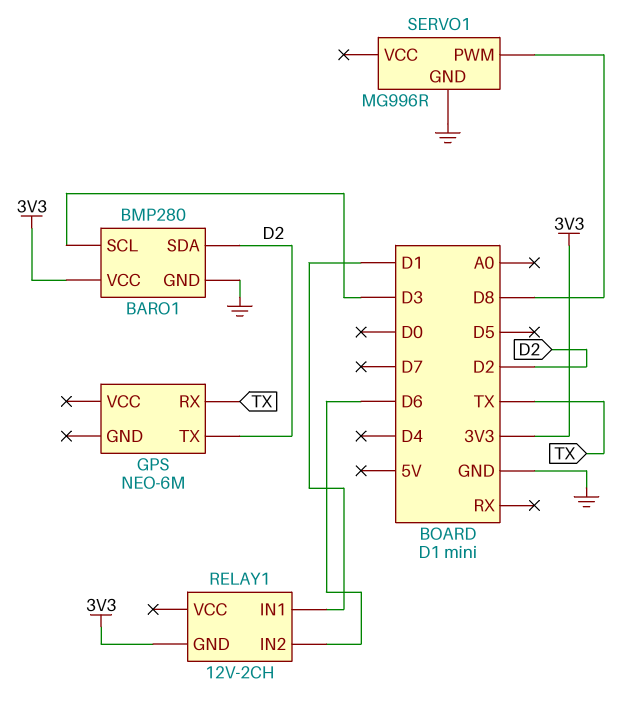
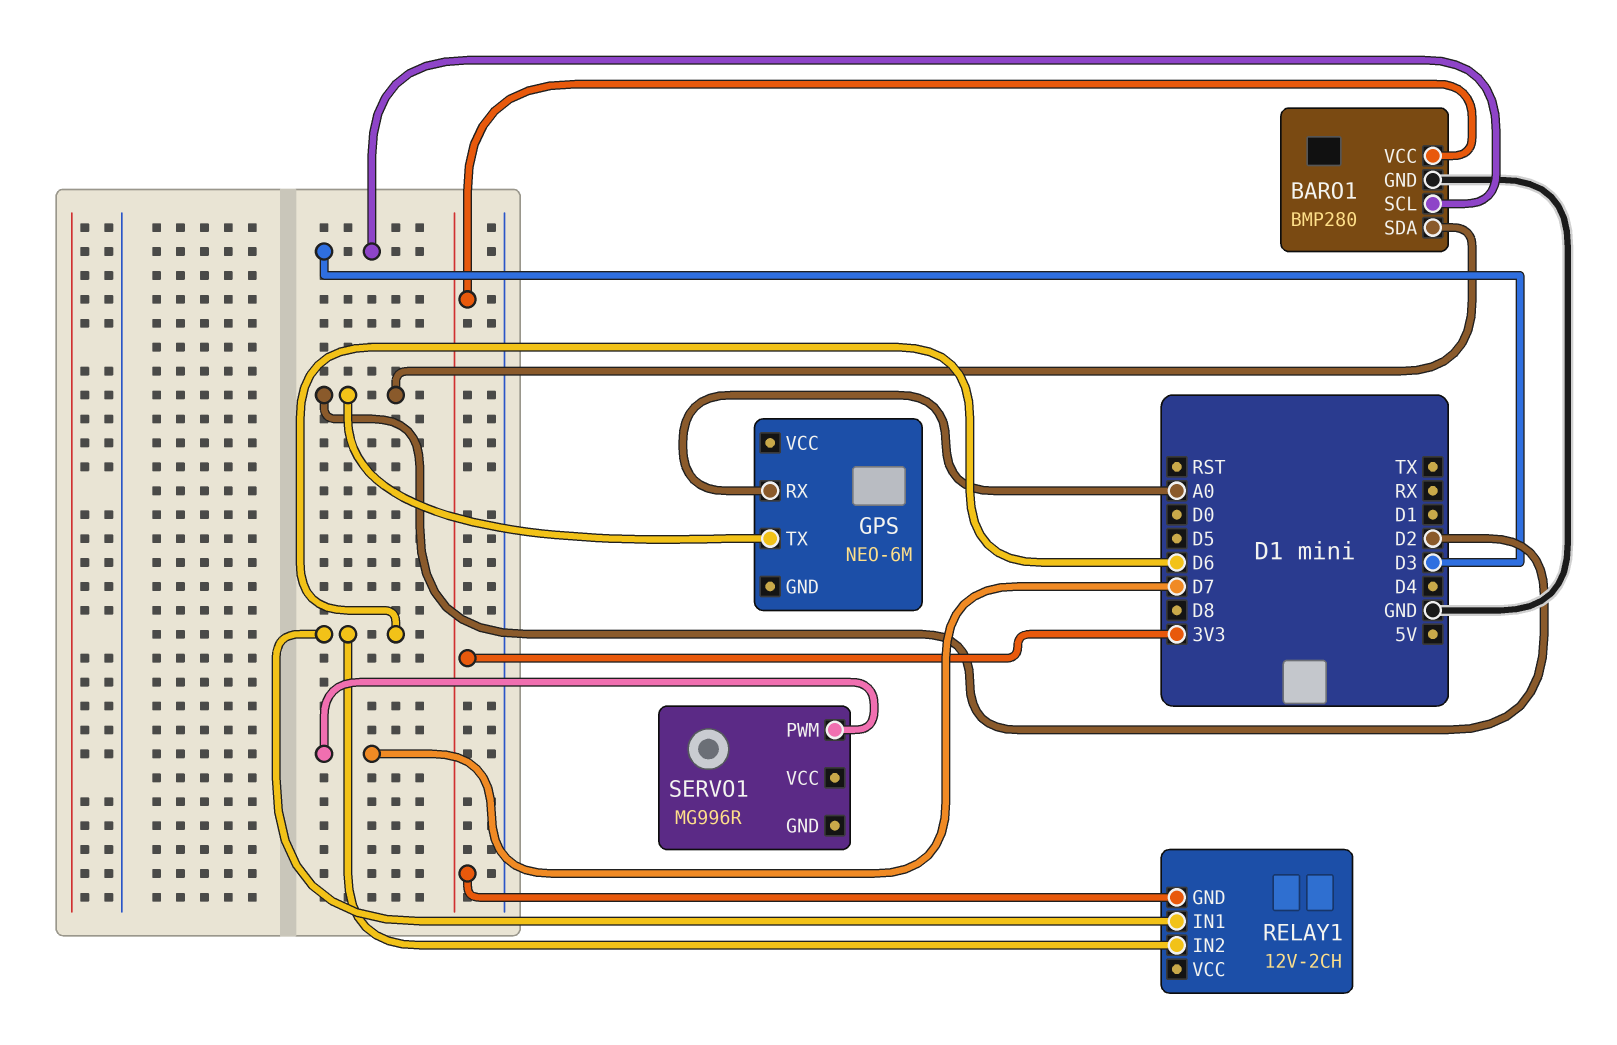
GPS pin RX: TX -> A0
RELAY1 pin IN1: D1 -> D6
SERVO1 pin GND: GND -> none
SERVO1 pin PWM: D8 -> D7

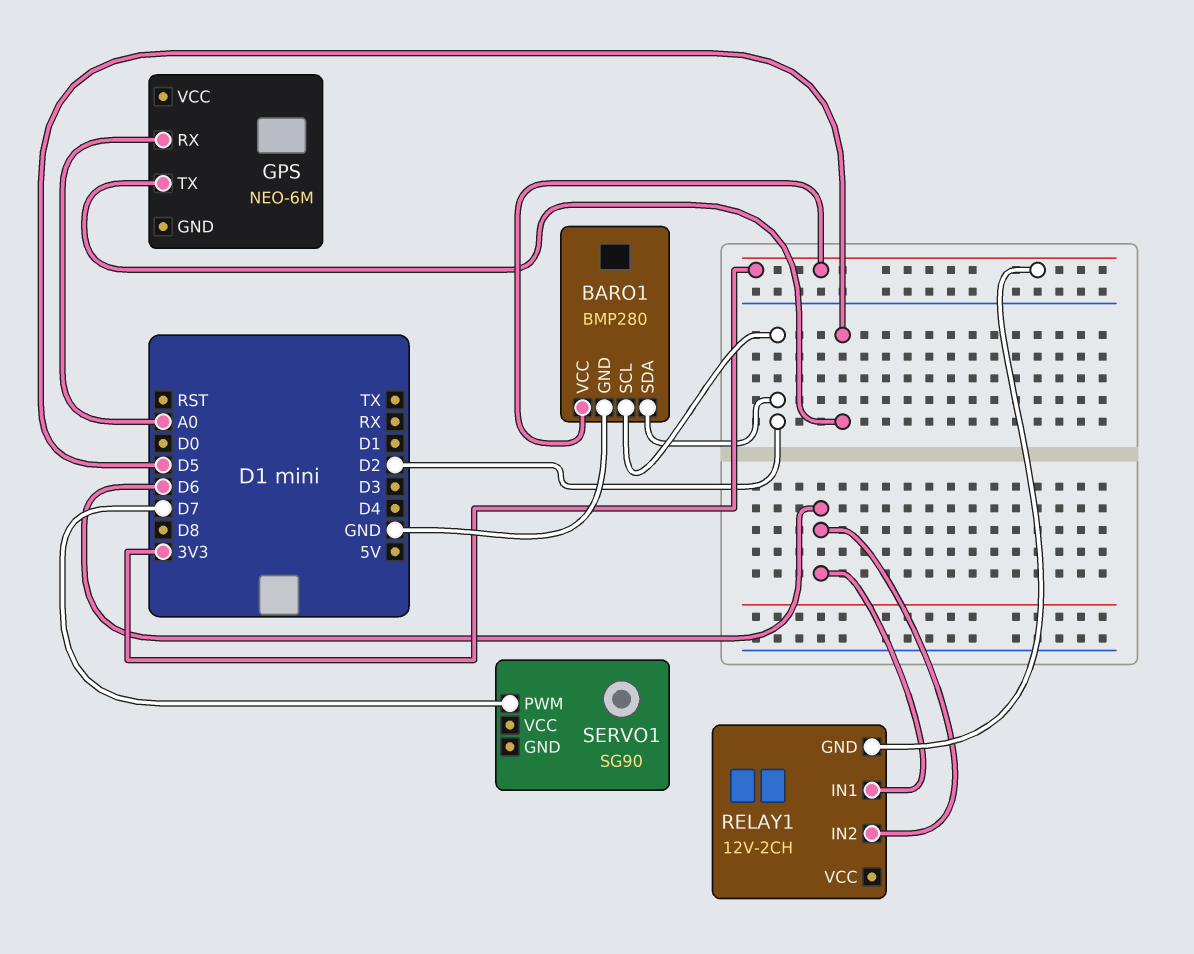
BARO1 pin SCL: D3 -> D2
GPS pin TX: D2 -> D5
SERVO1: MG996R -> SG90

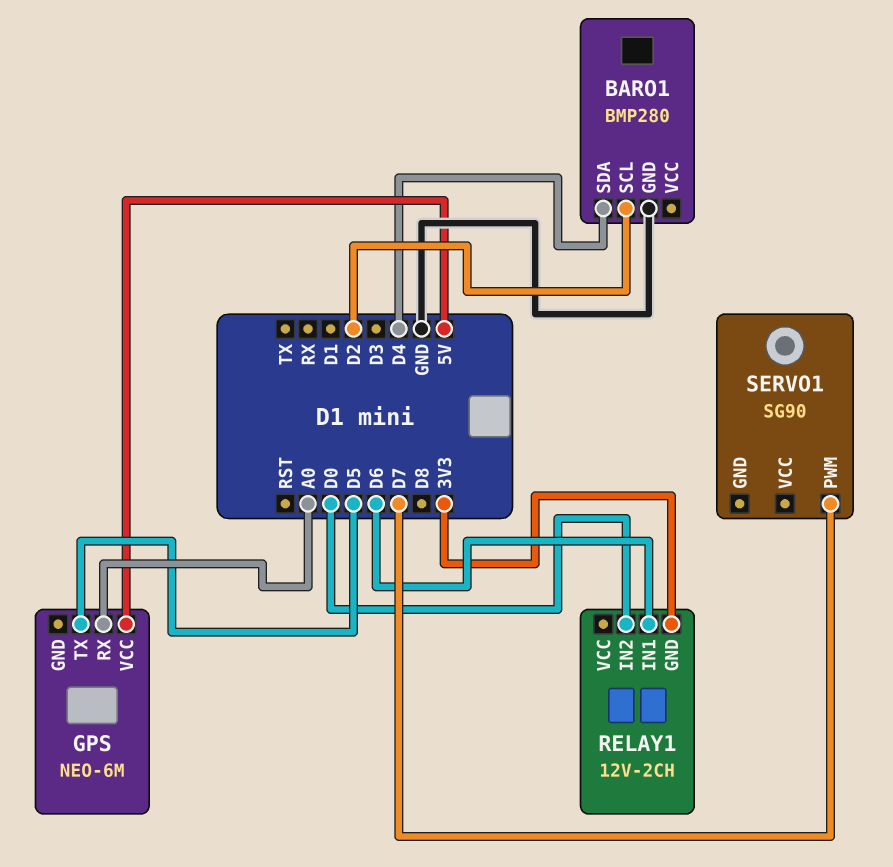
BARO1 pin SDA: D2 -> D4
BARO1 pin VCC: 3V3 -> none
GPS pin VCC: none -> 5V
RELAY1 pin IN2: D6 -> D0

